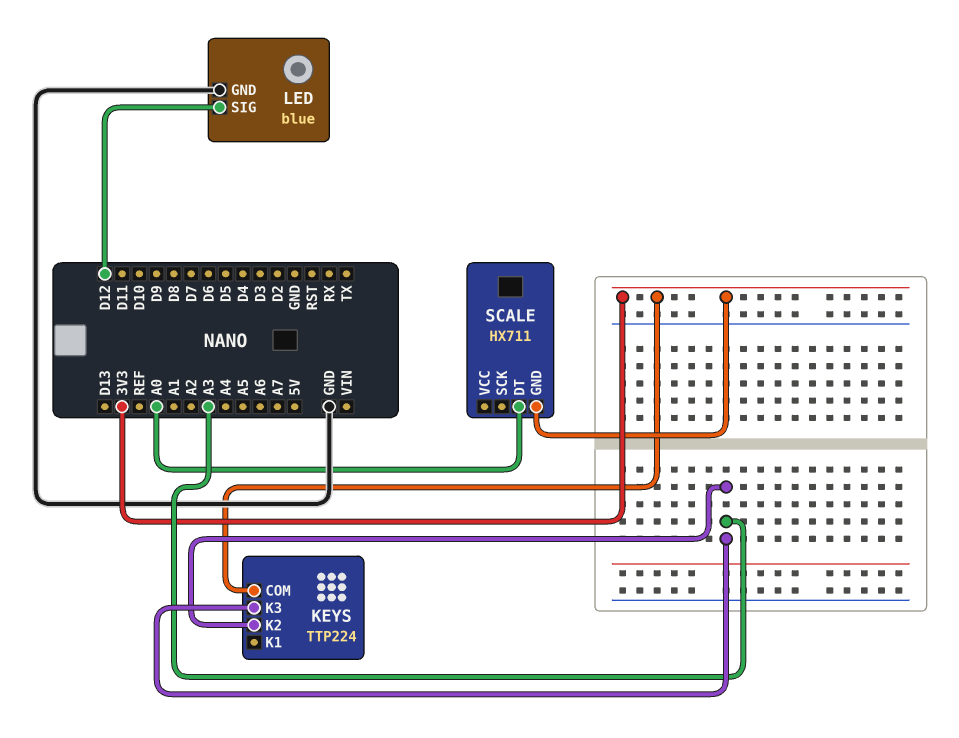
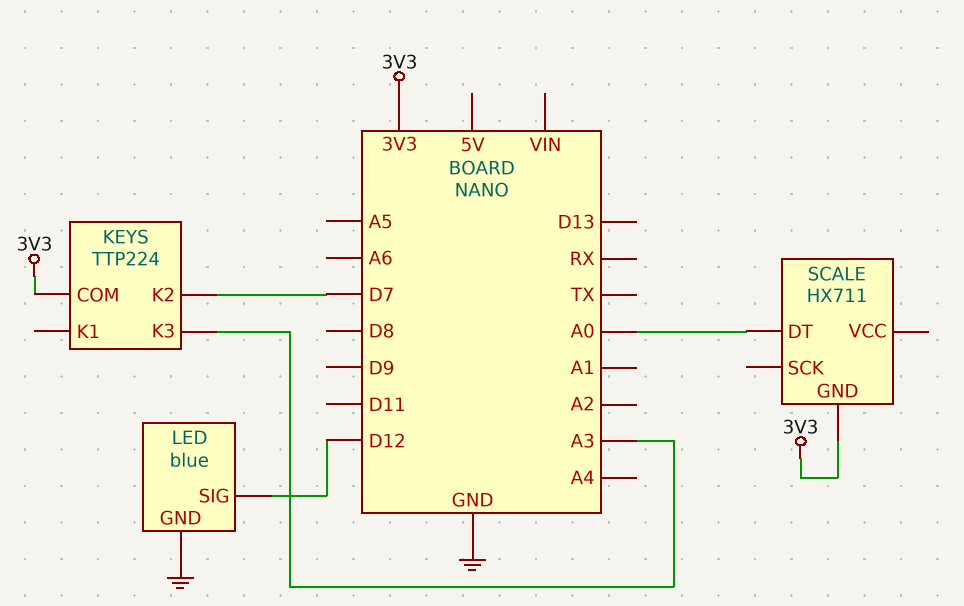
KEYS pin K2: A3 -> D7

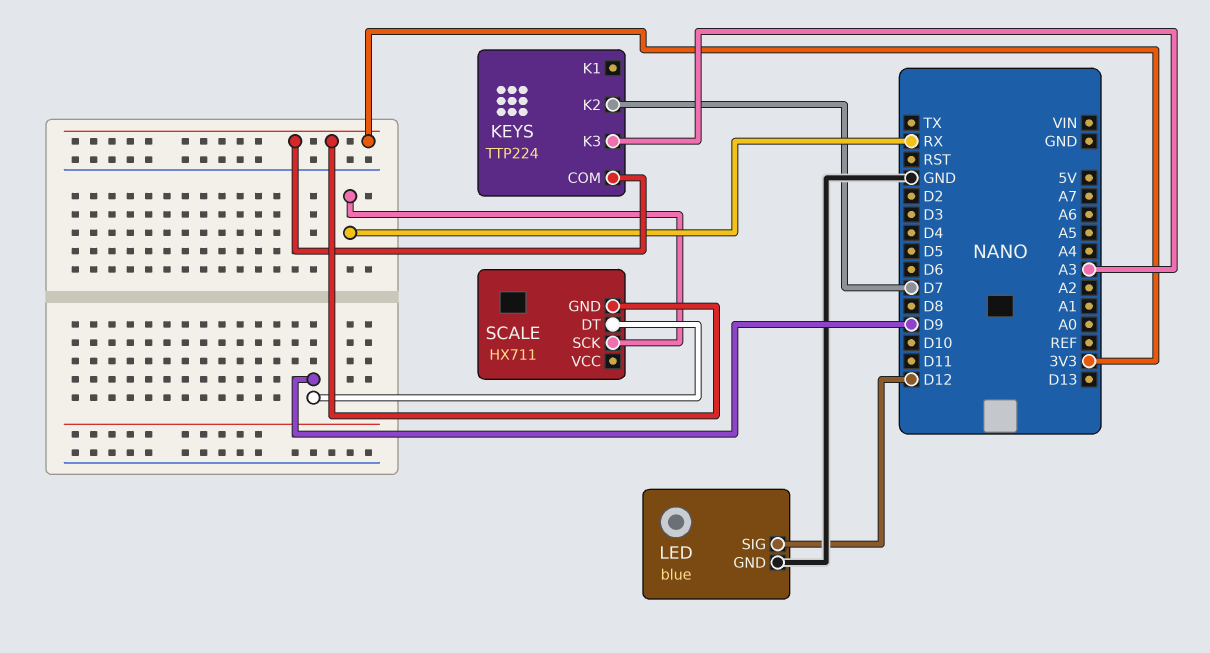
SCALE pin DT: A0 -> D9
SCALE pin SCK: none -> RX

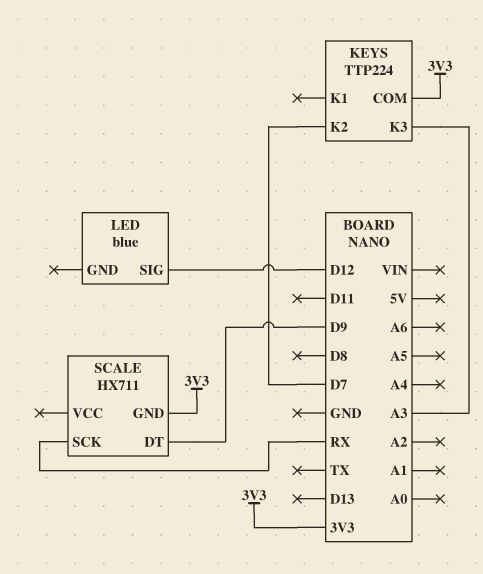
LED pin GND: GND -> none

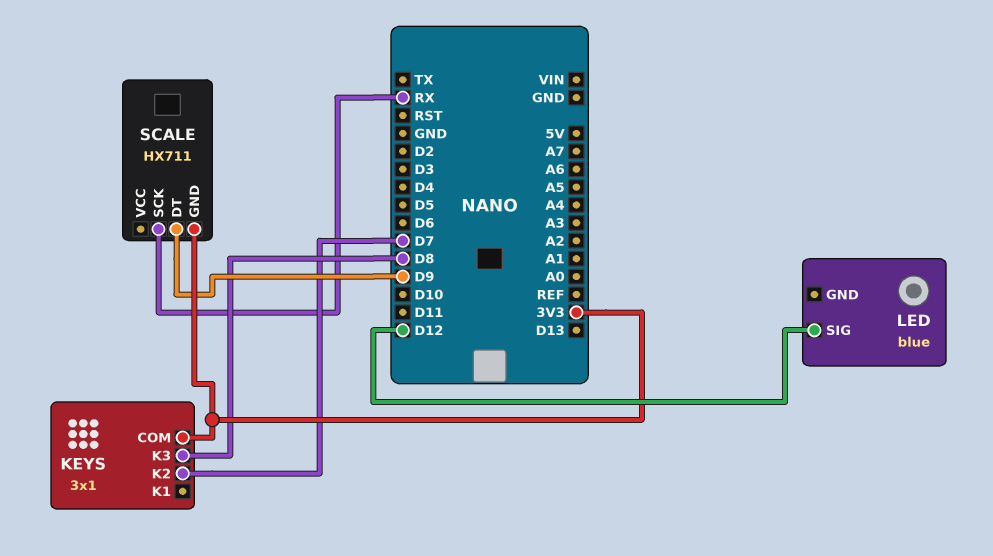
KEYS: TTP224 -> 3x1
KEYS pin K3: A3 -> D8

